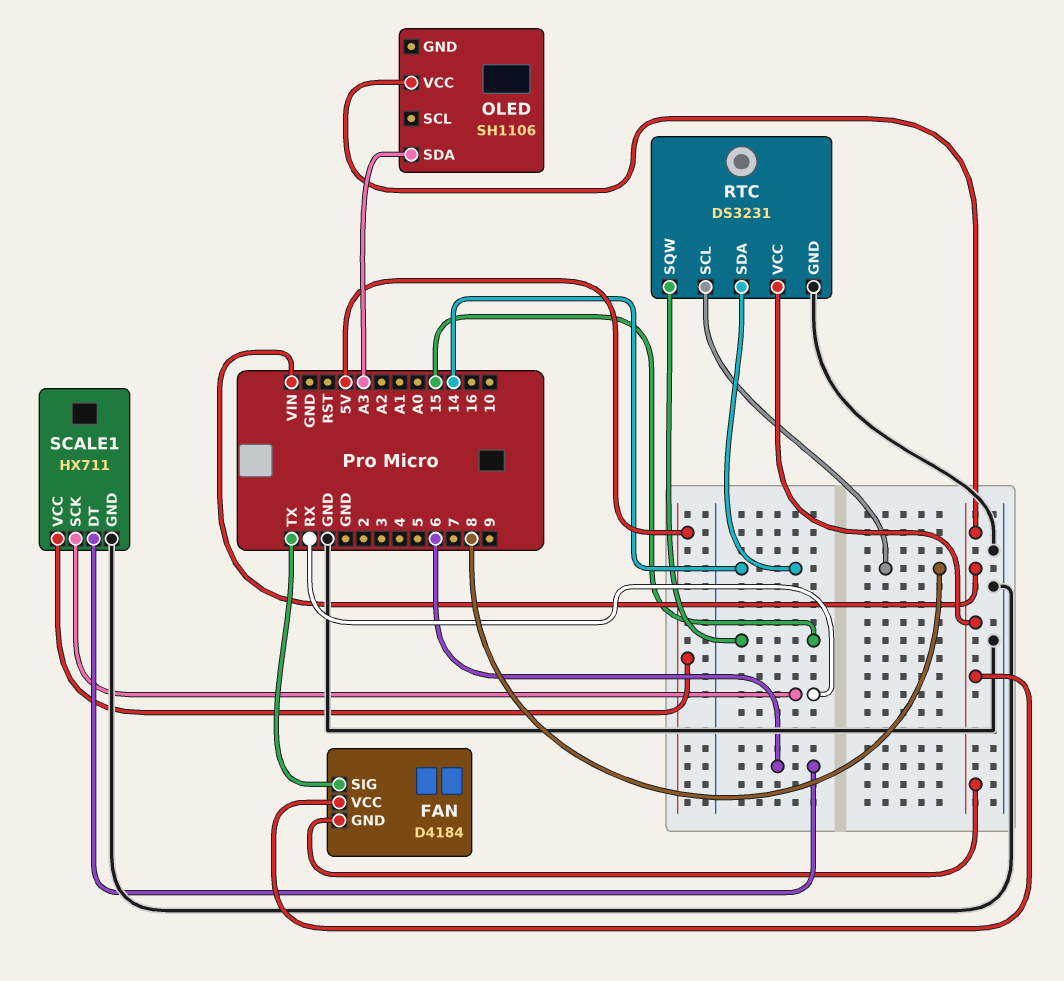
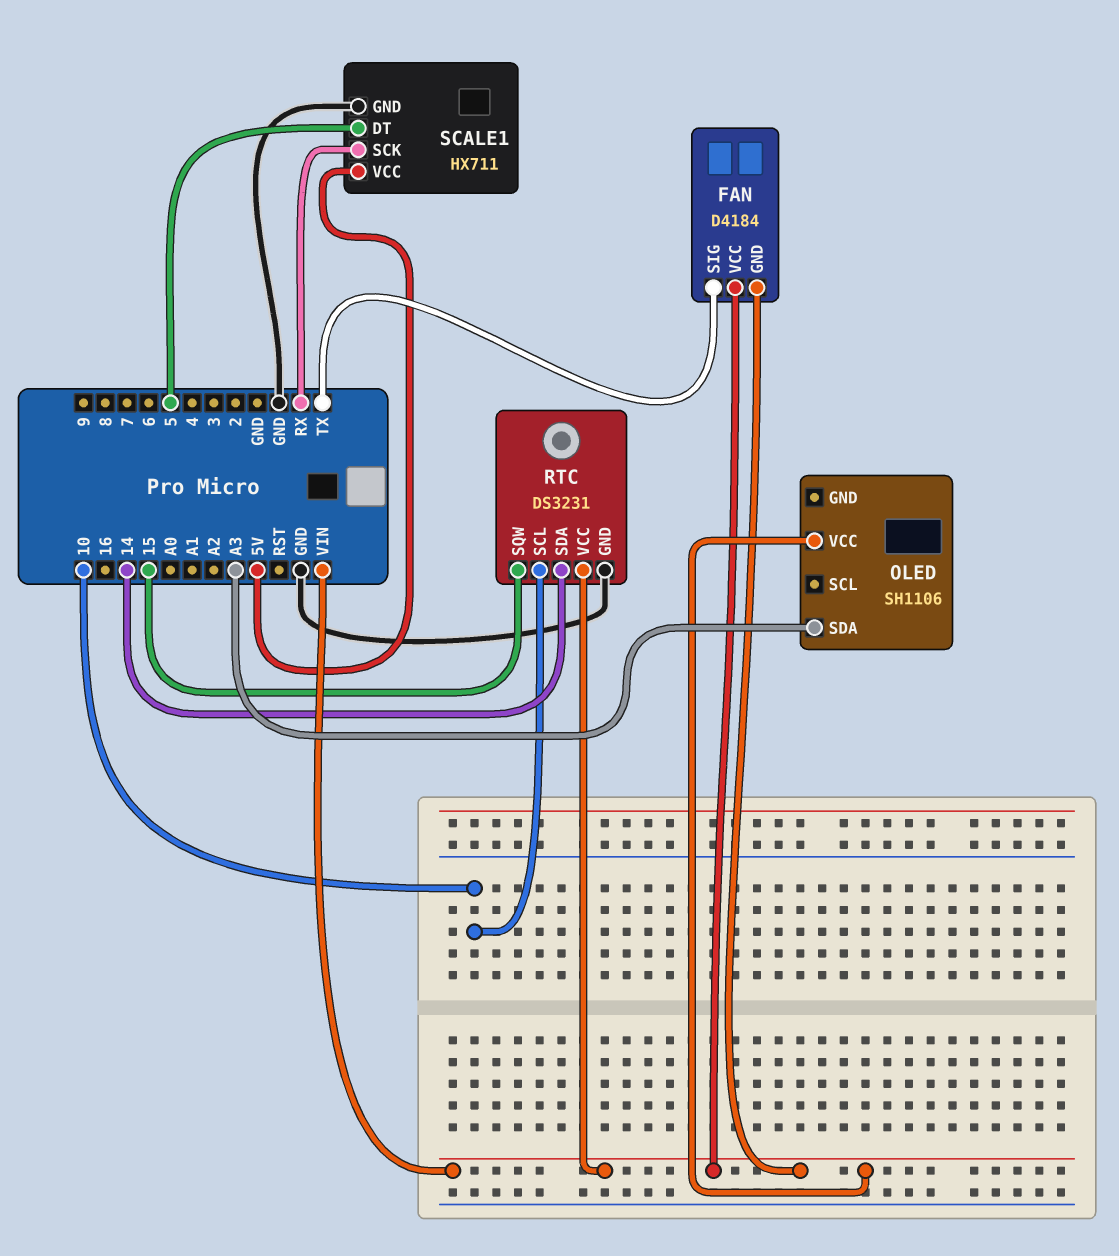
RTC pin SCL: 8 -> 10
SCALE1 pin DT: 6 -> 5

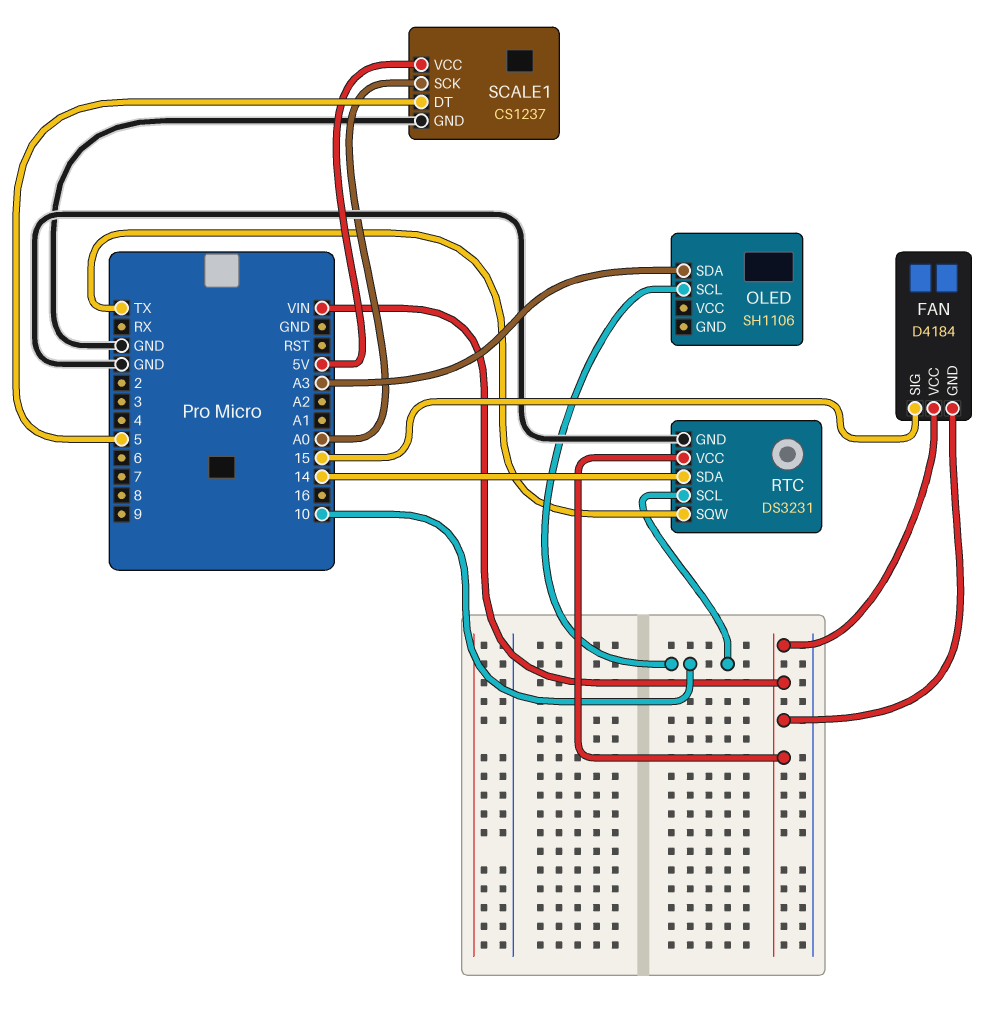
FAN pin SIG: TX -> 15
OLED pin SCL: none -> 10
OLED pin VCC: VIN -> none
RTC pin SQW: 15 -> TX
SCALE1: HX711 -> CS1237
SCALE1 pin SCK: RX -> A0

